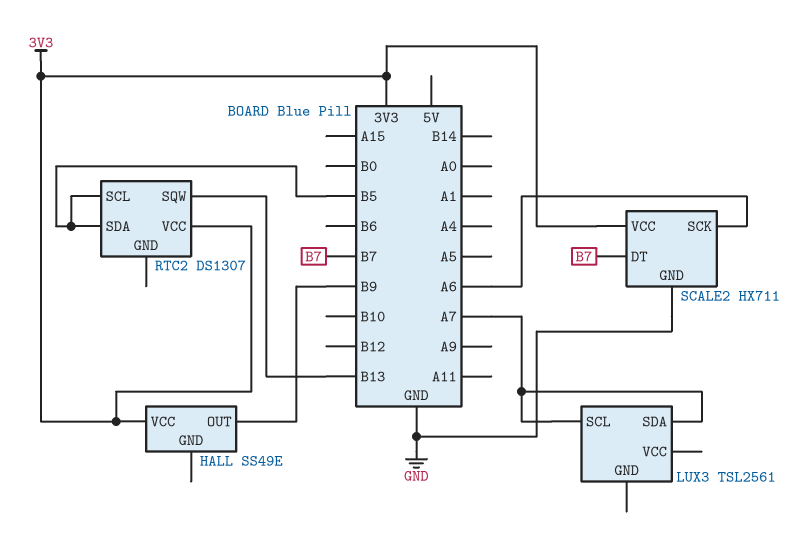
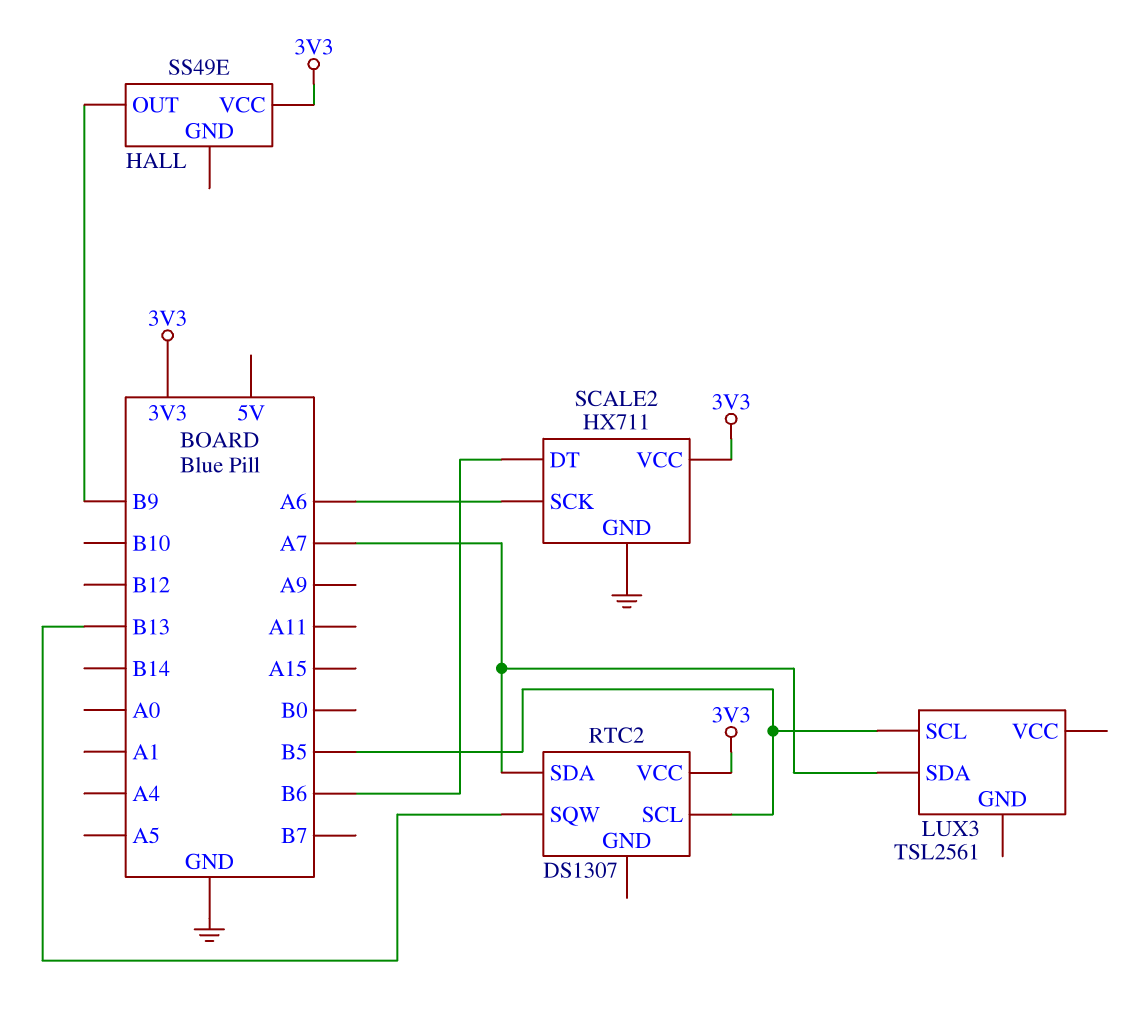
LUX3 pin SCL: A7 -> B5
RTC2 pin SDA: B5 -> A7
SCALE2 pin DT: B7 -> B6

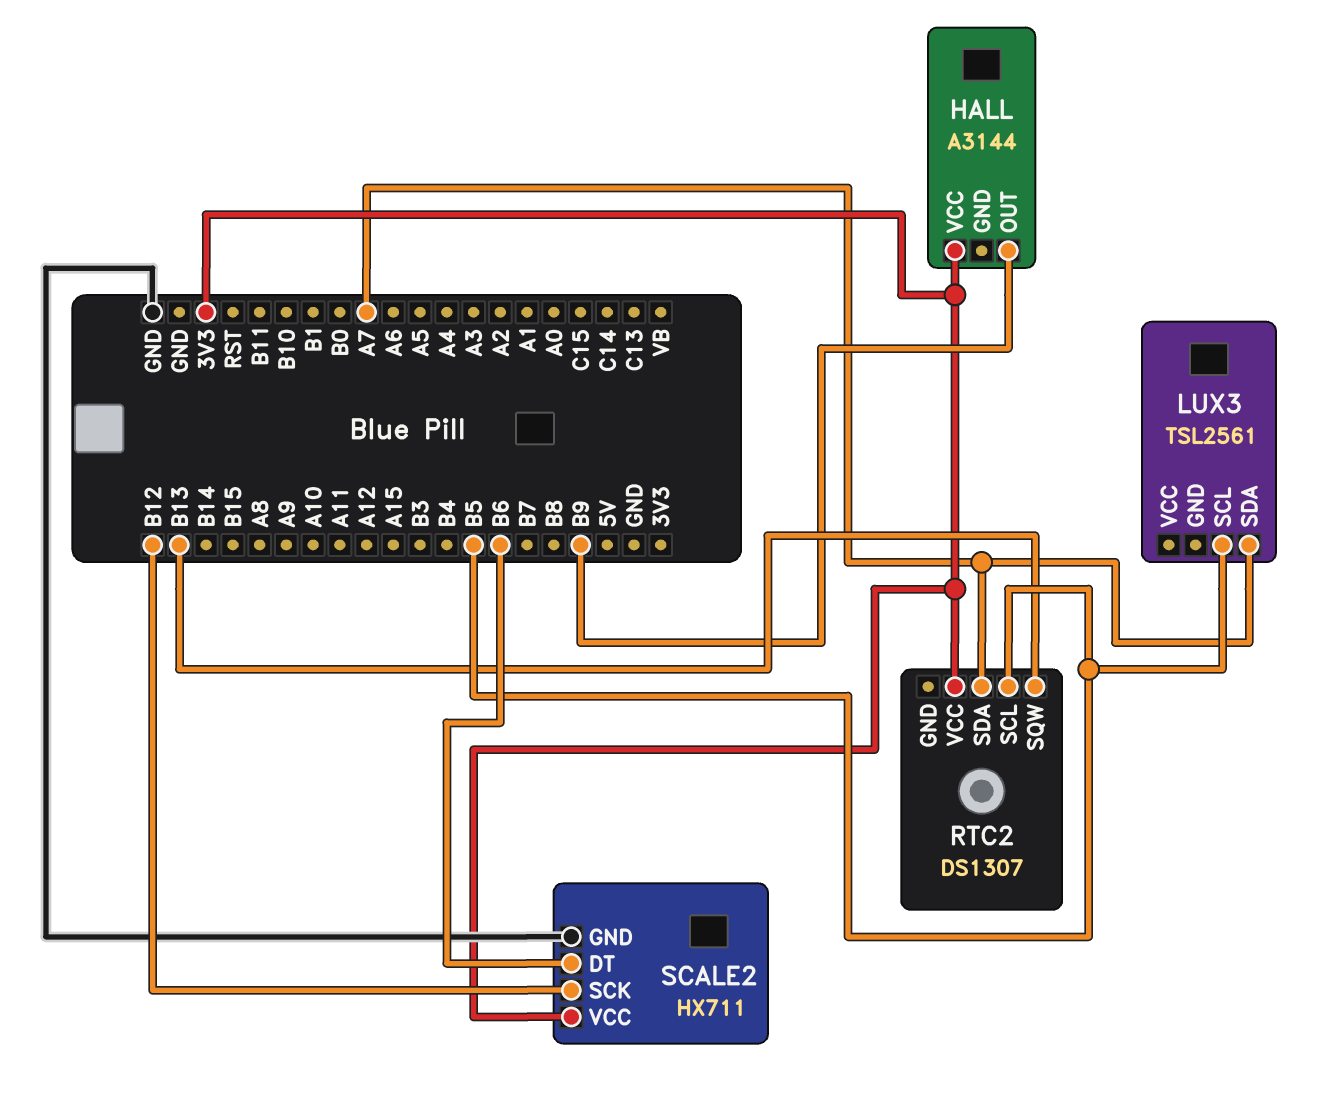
HALL: SS49E -> A3144
SCALE2 pin SCK: A6 -> B12

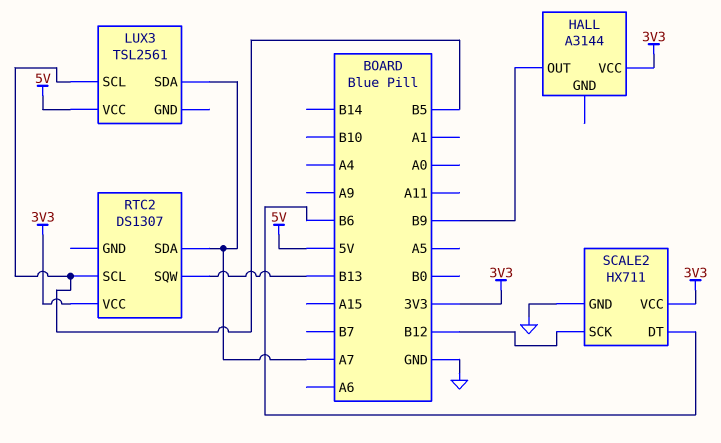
LUX3 pin VCC: none -> 5V

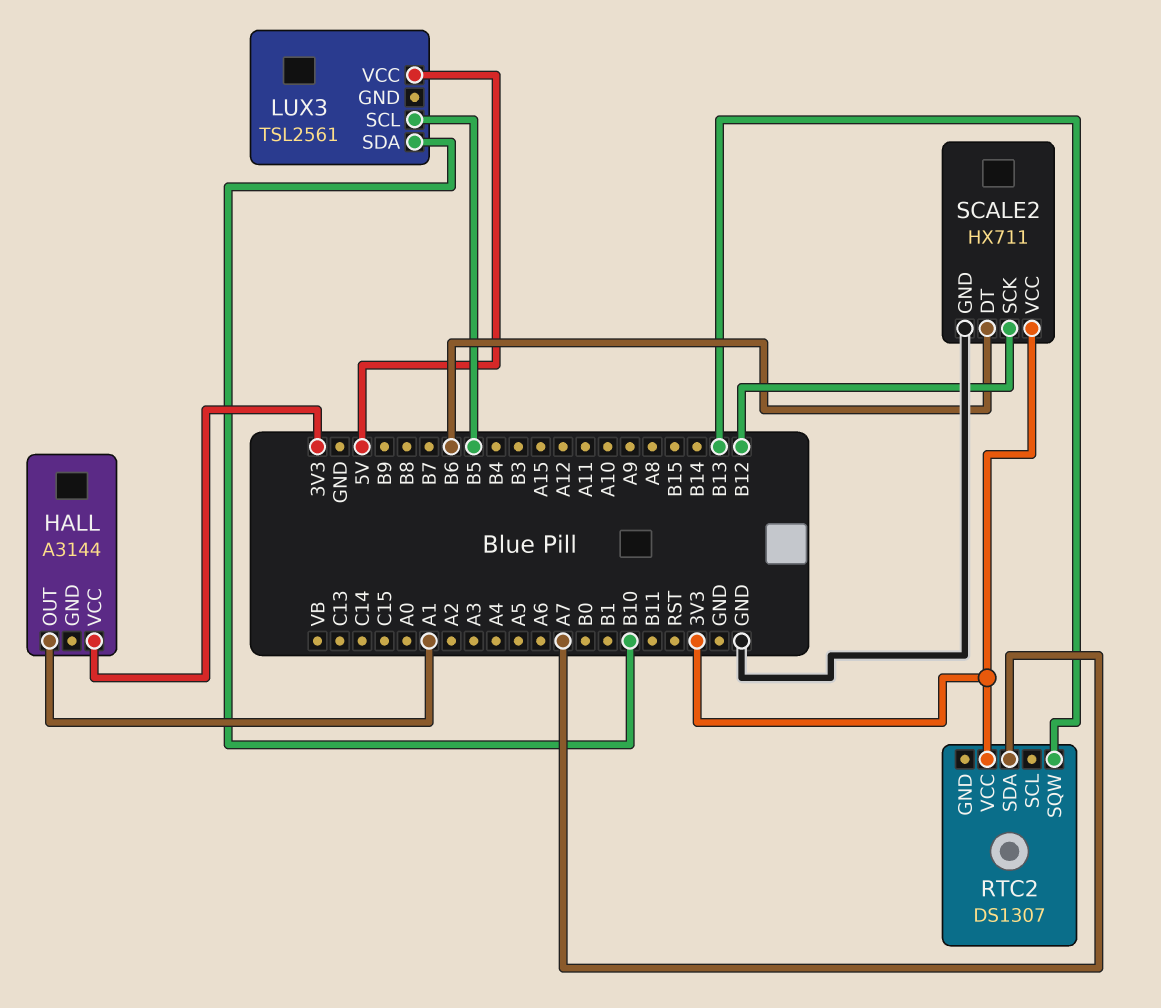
HALL pin OUT: B9 -> A1
LUX3 pin SDA: A7 -> B10
RTC2 pin SCL: B5 -> none

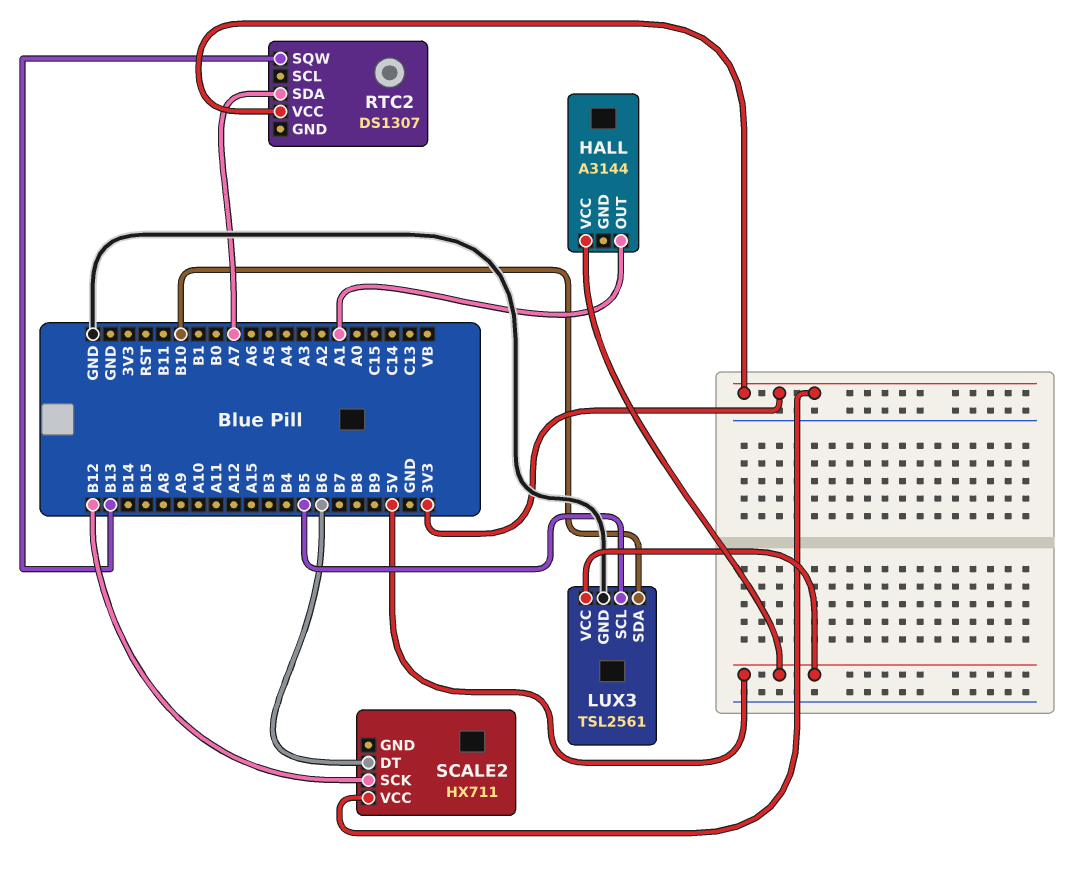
HALL pin VCC: 3V3 -> 5V
LUX3 pin GND: none -> GND
SCALE2 pin GND: GND -> none

